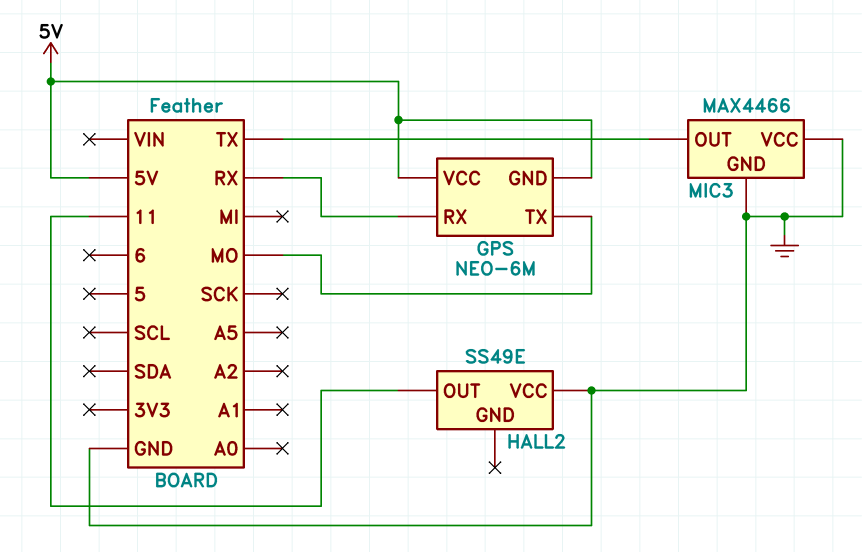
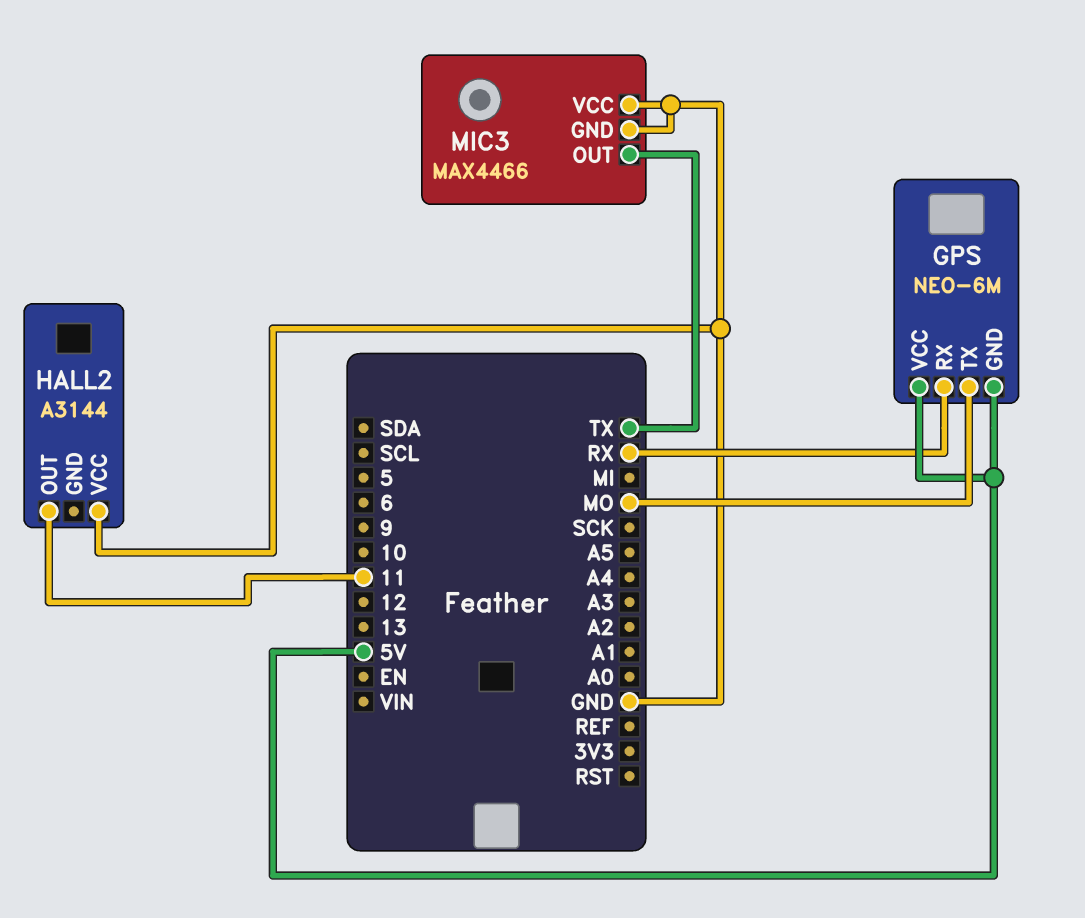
HALL2: SS49E -> A3144

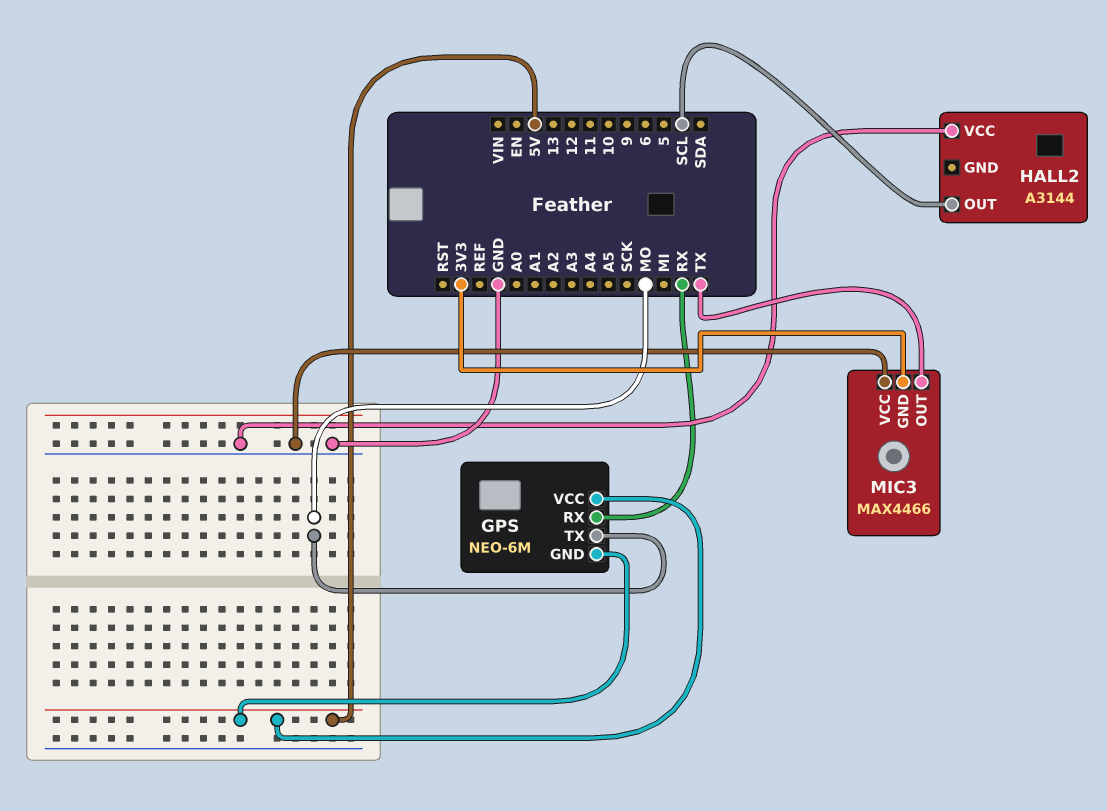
HALL2 pin OUT: 11 -> SCL
MIC3 pin GND: GND -> 3V3

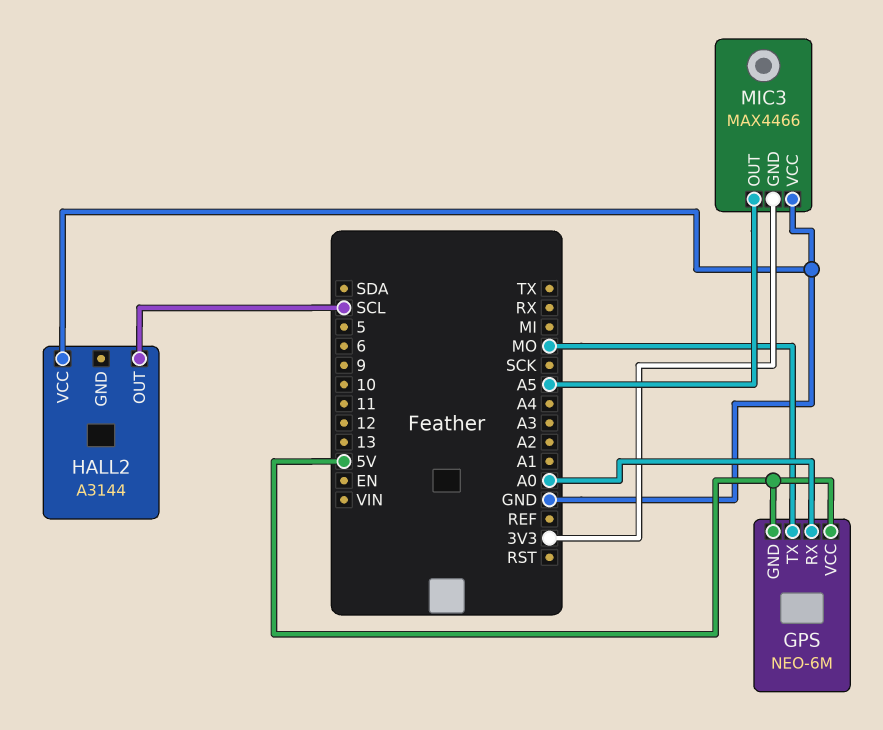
GPS pin RX: RX -> A0
MIC3 pin OUT: TX -> A5

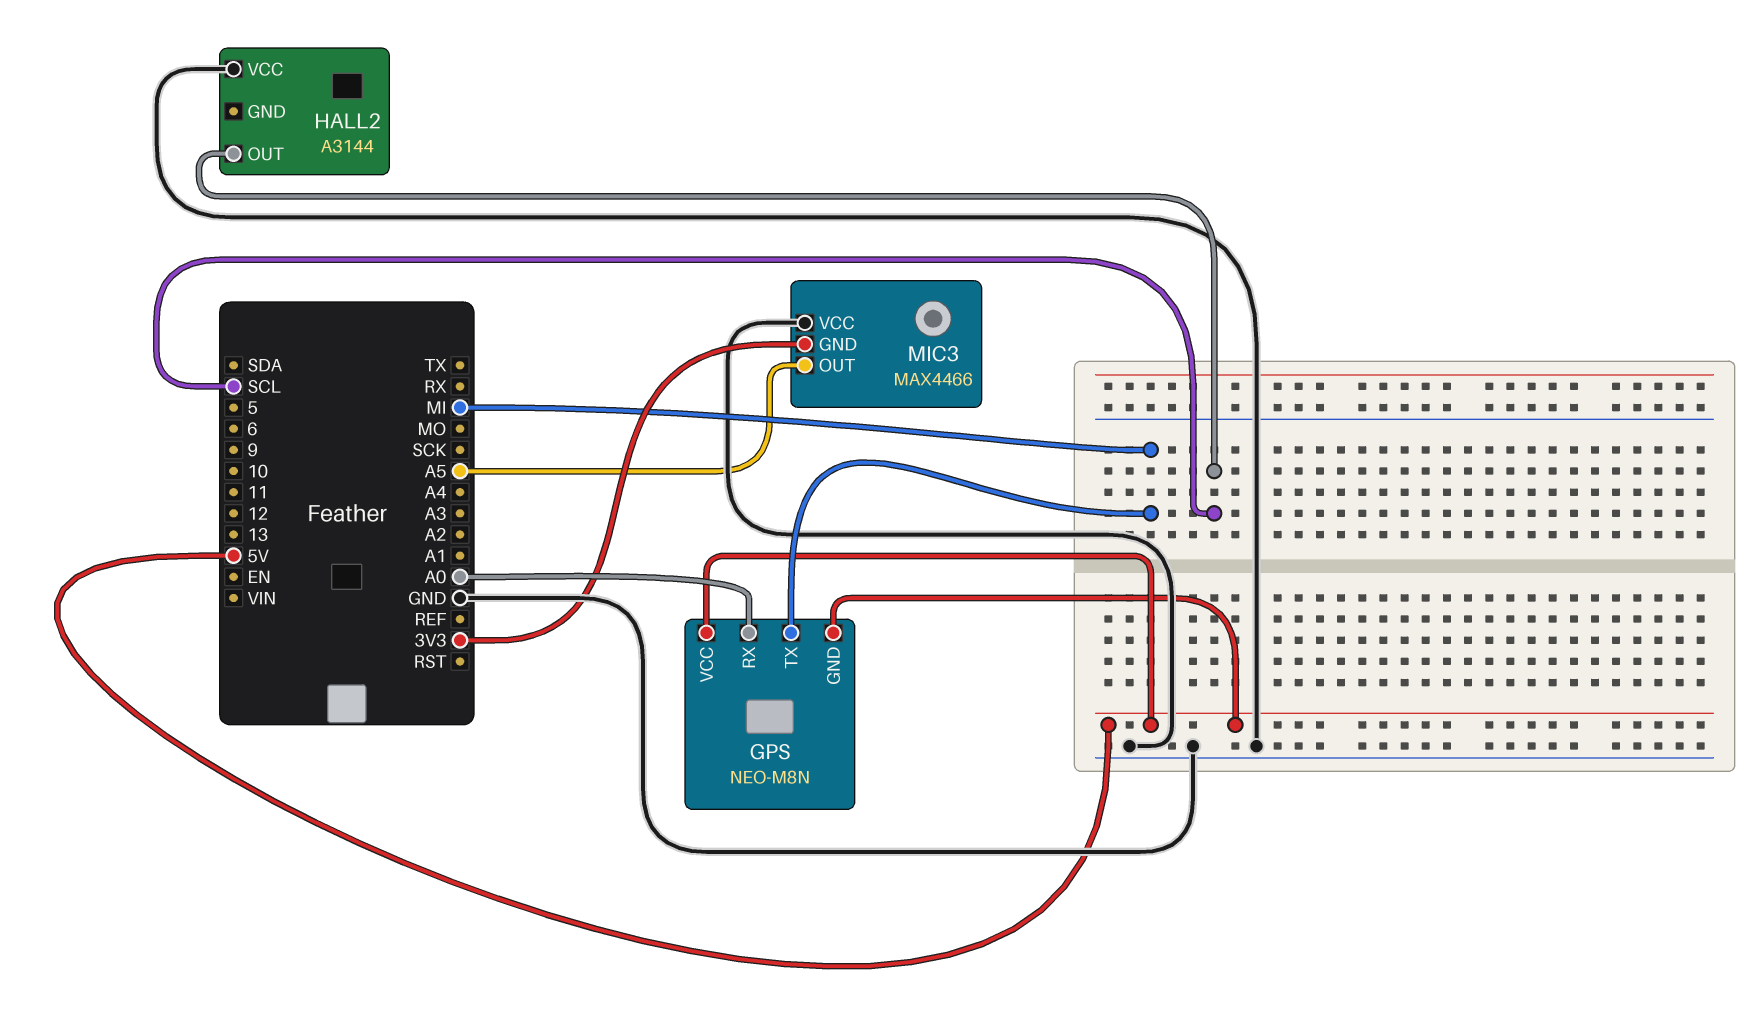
GPS: NEO-6M -> NEO-M8N
GPS pin TX: MO -> MI

